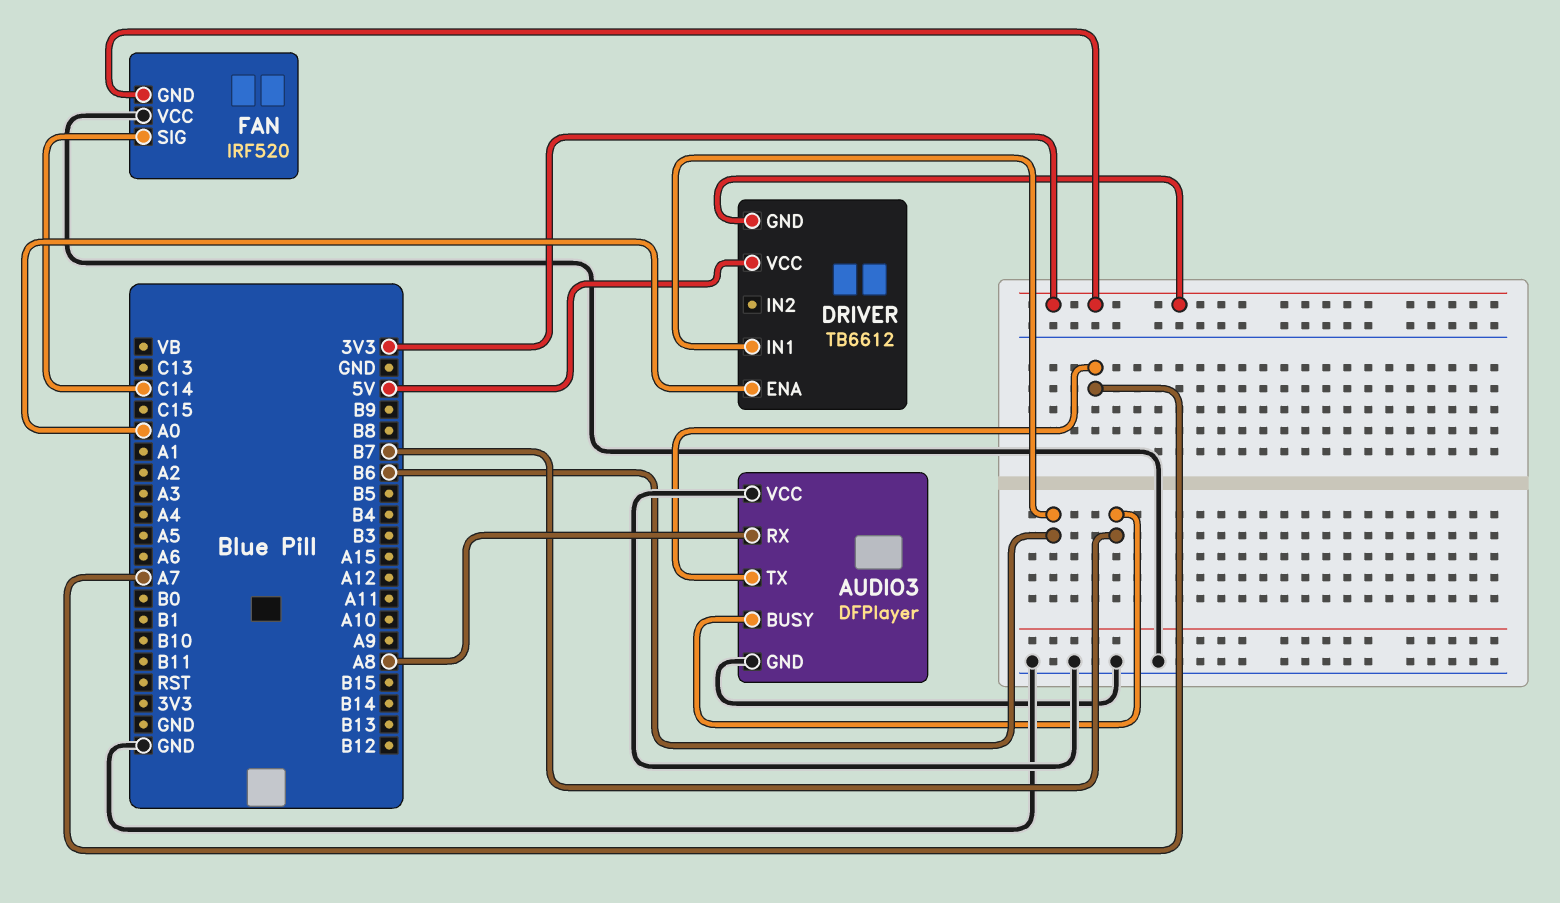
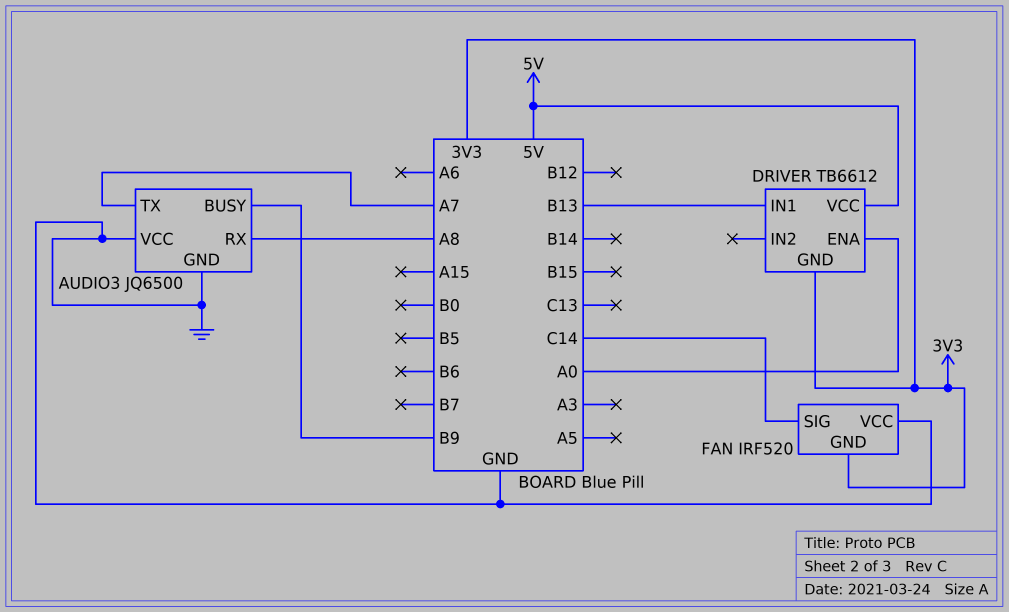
AUDIO3: DFPlayer -> JQ6500
AUDIO3 pin BUSY: B7 -> B9
DRIVER pin IN1: B6 -> B13

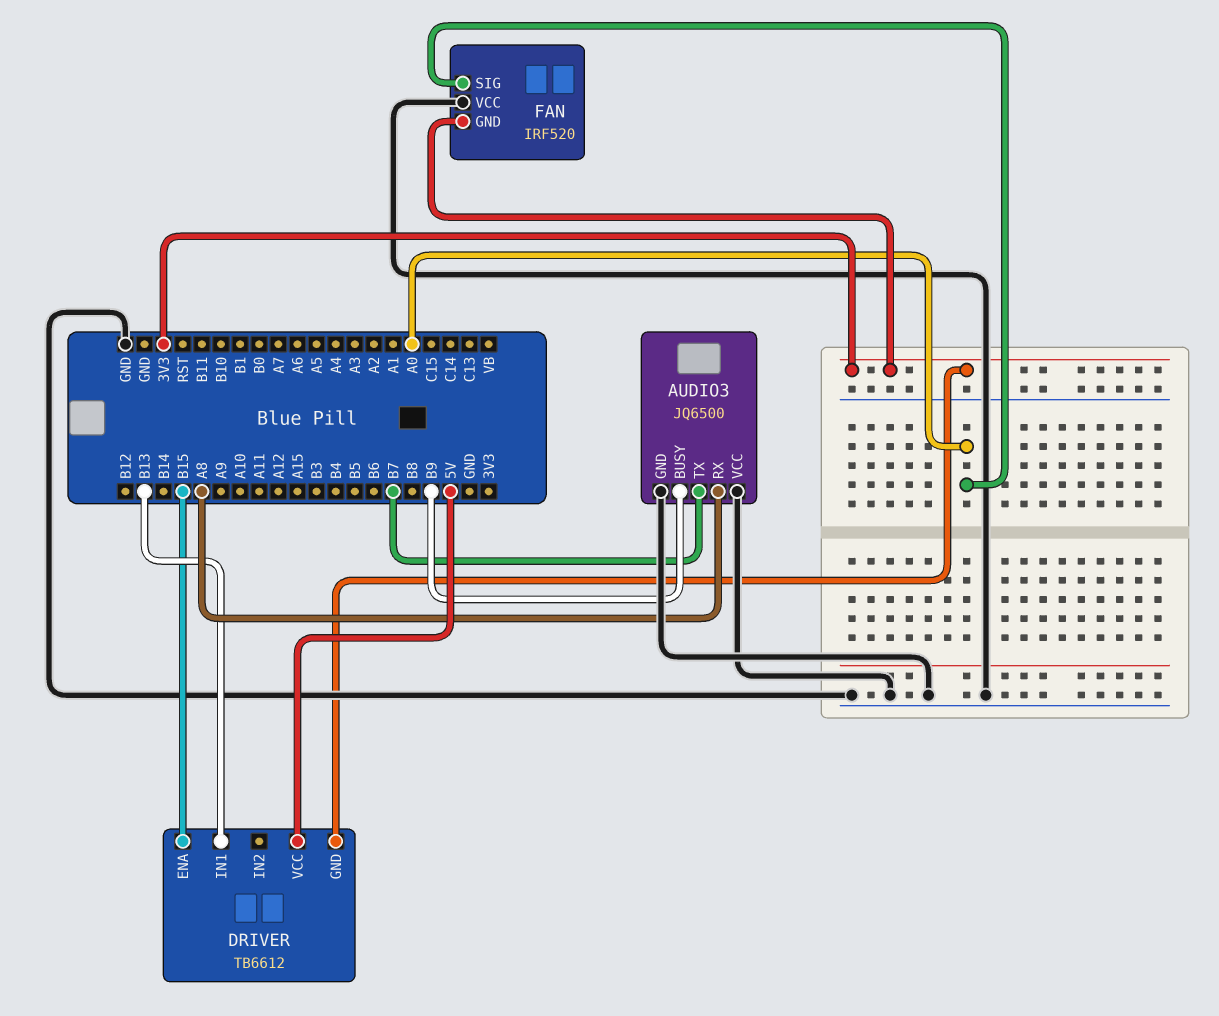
AUDIO3 pin TX: A7 -> B7
DRIVER pin ENA: A0 -> B15
FAN pin SIG: C14 -> A0

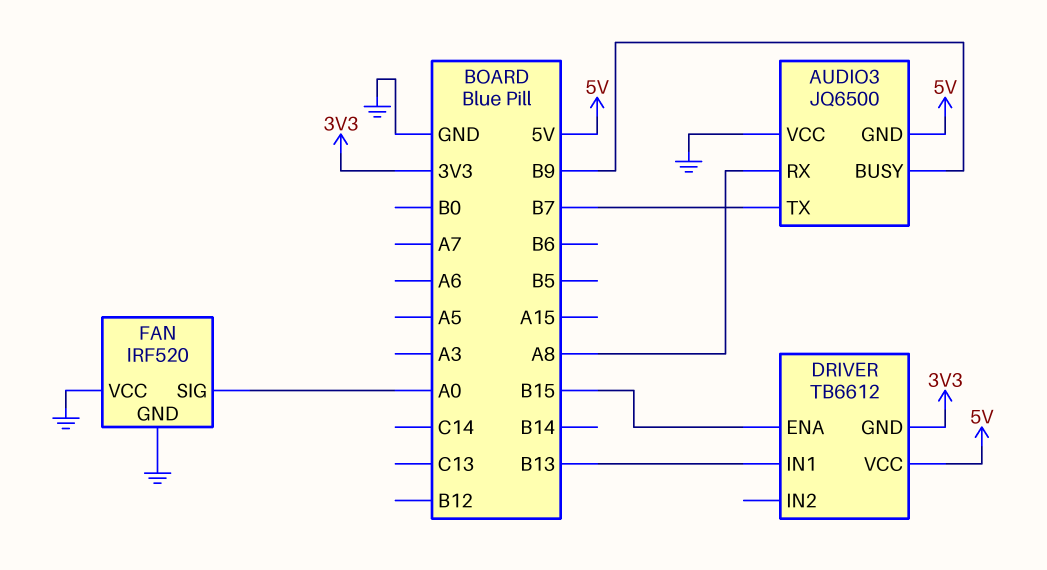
AUDIO3 pin GND: GND -> 5V
FAN pin GND: 3V3 -> GND

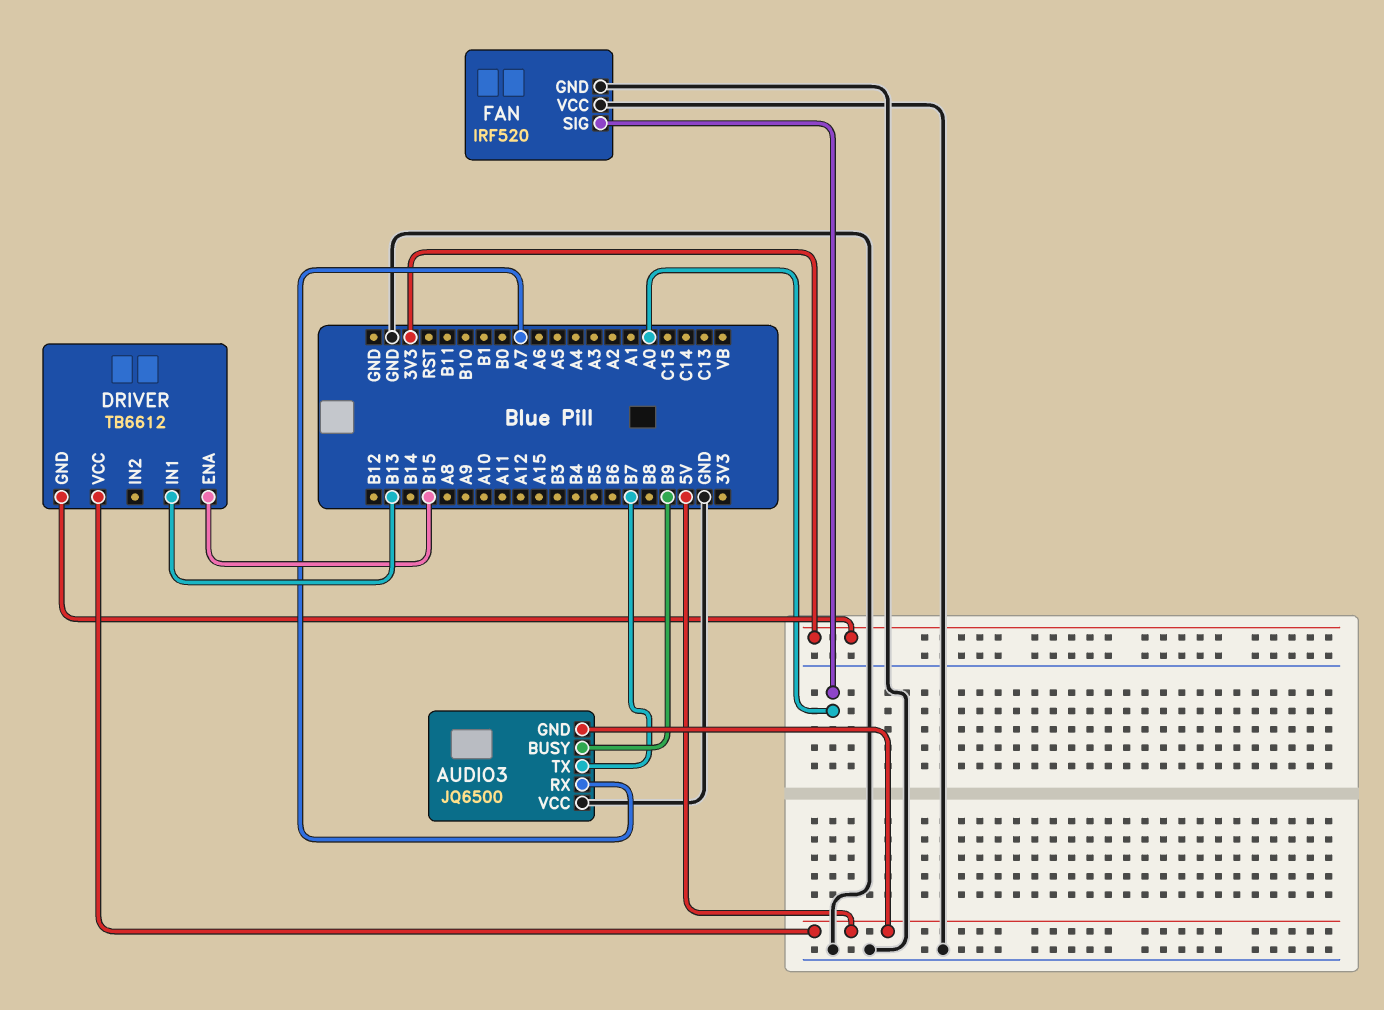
AUDIO3 pin RX: A8 -> A7

